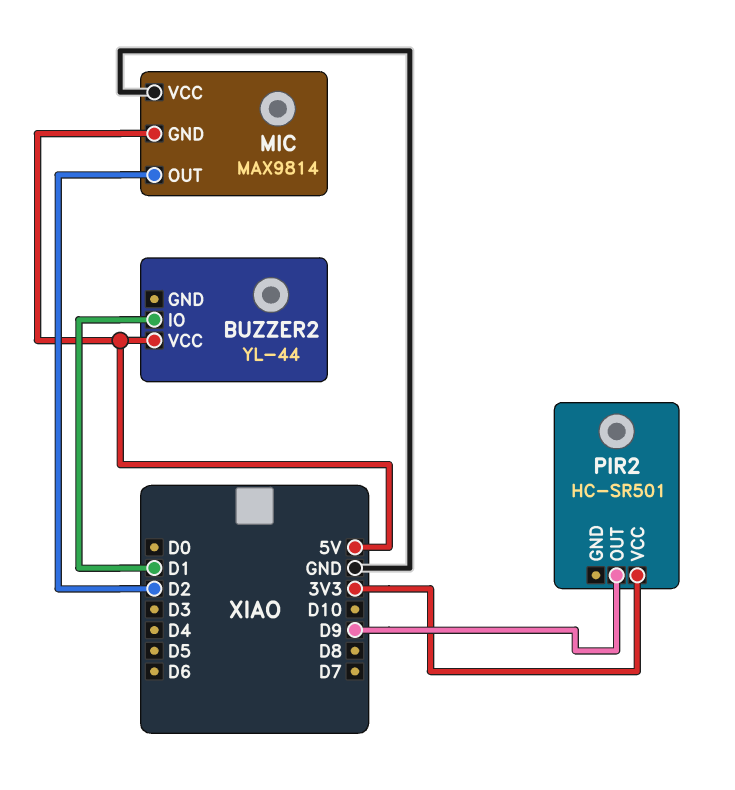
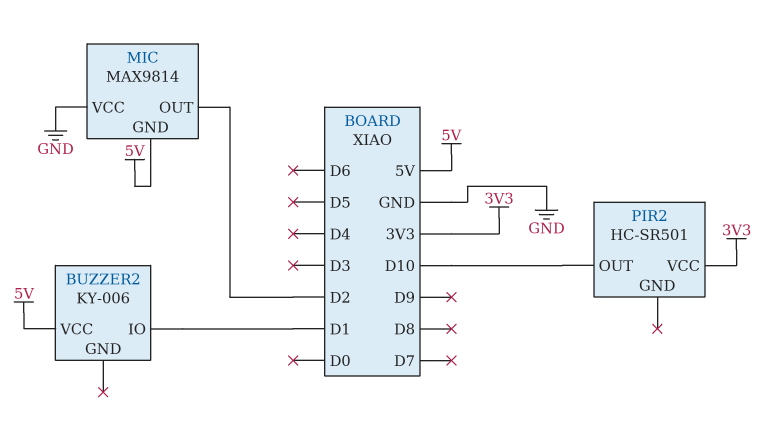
BUZZER2: YL-44 -> KY-006
PIR2 pin OUT: D9 -> D10

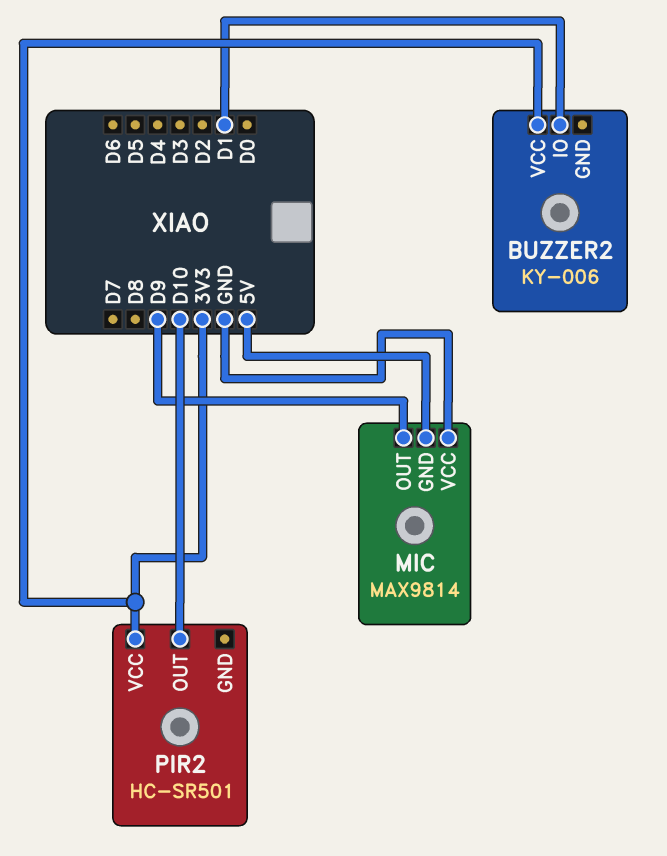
BUZZER2 pin VCC: 5V -> 3V3
MIC pin OUT: D2 -> D9

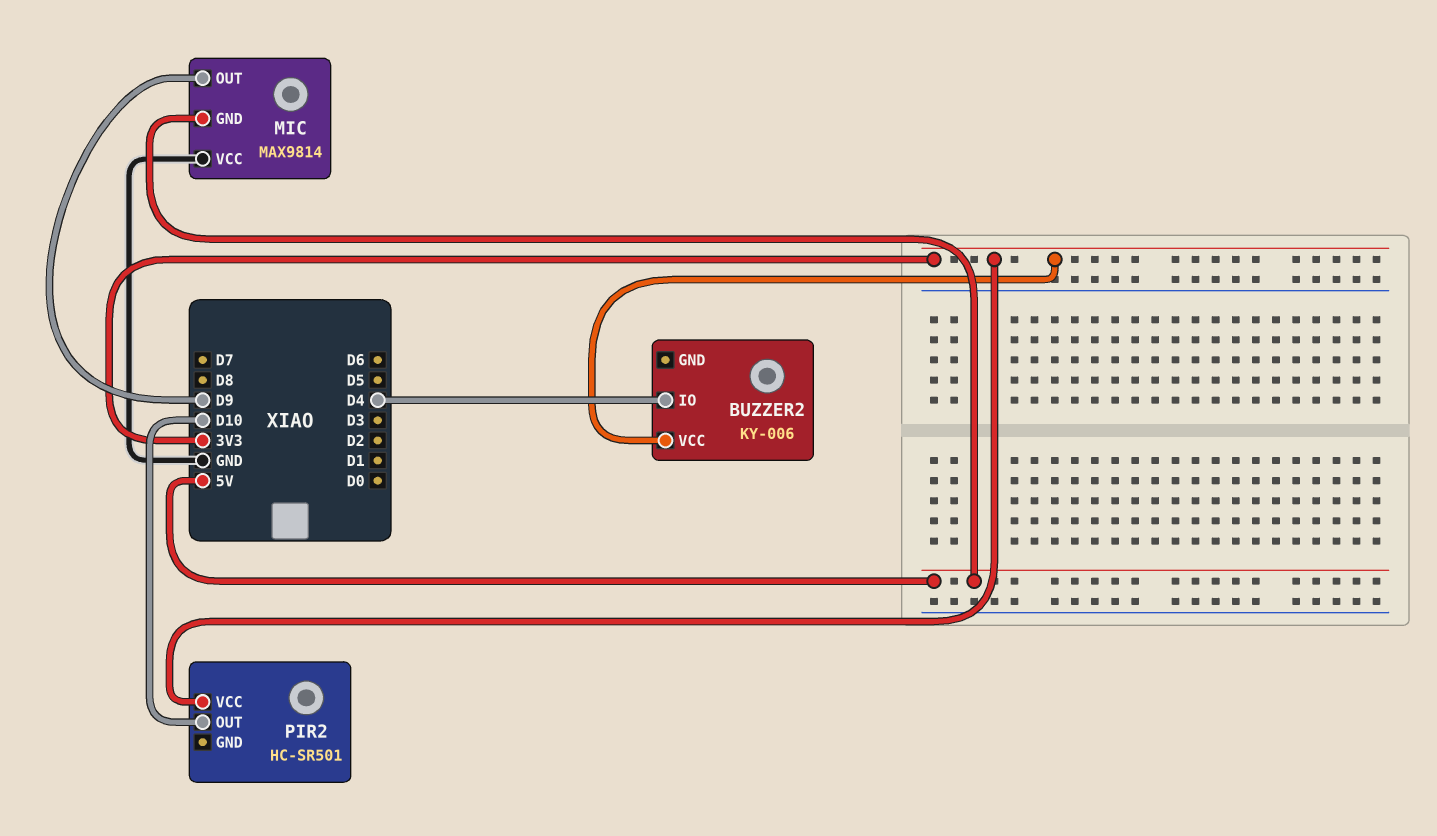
BUZZER2 pin IO: D1 -> D4

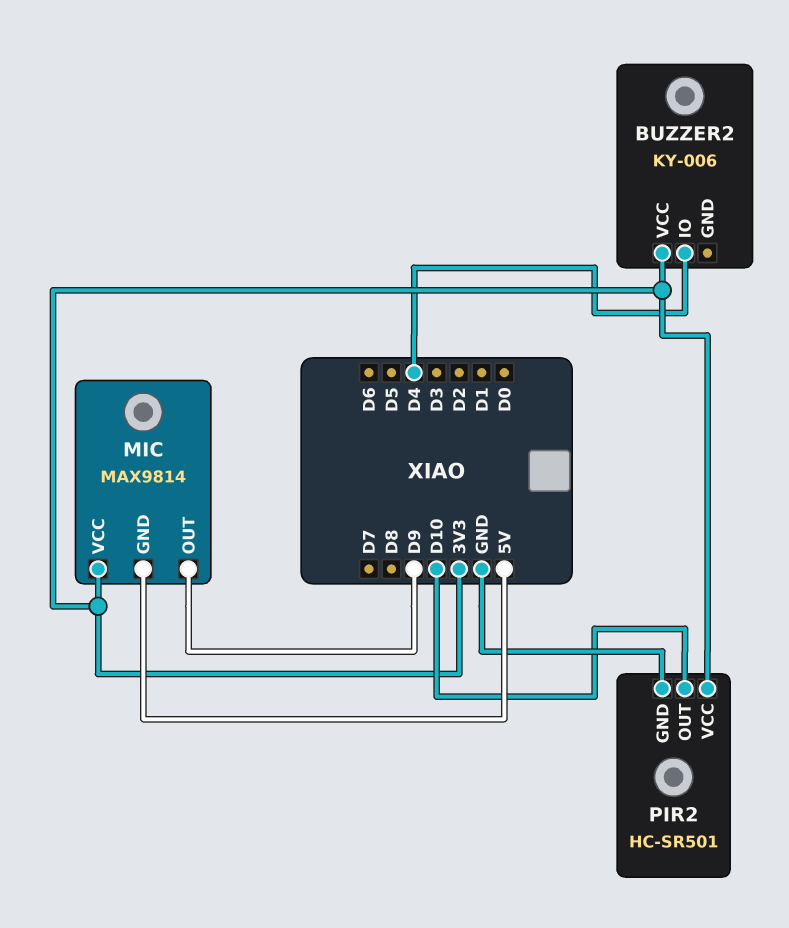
MIC pin VCC: GND -> 3V3
PIR2 pin GND: none -> GND

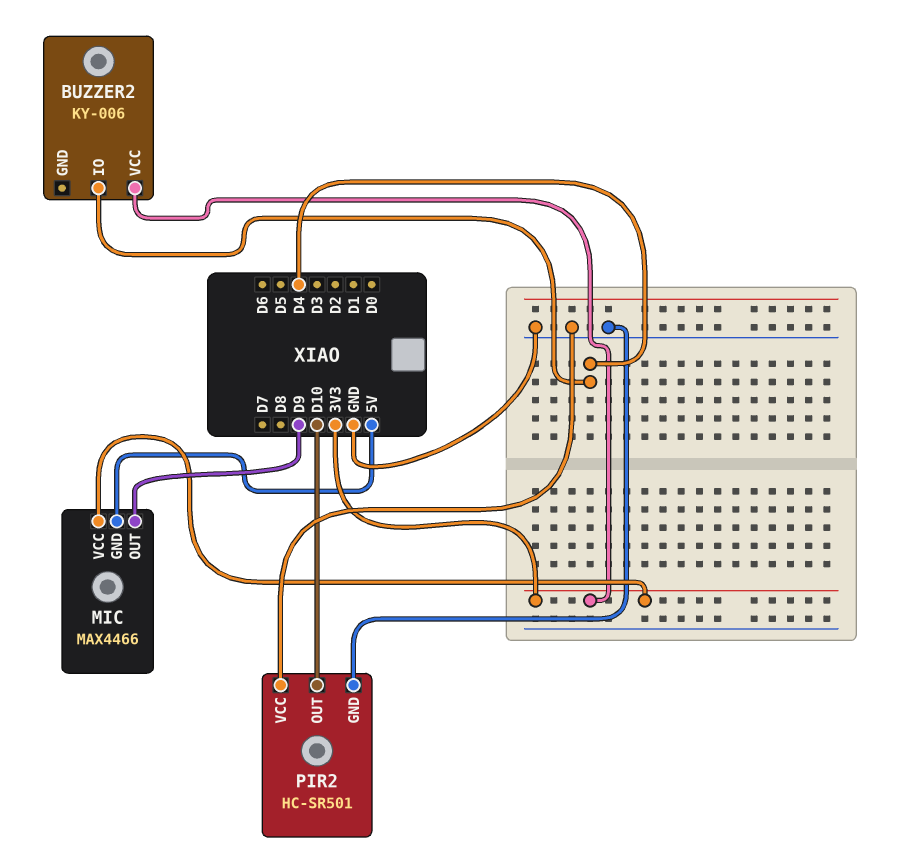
MIC: MAX9814 -> MAX4466
PIR2 pin VCC: 3V3 -> GND

